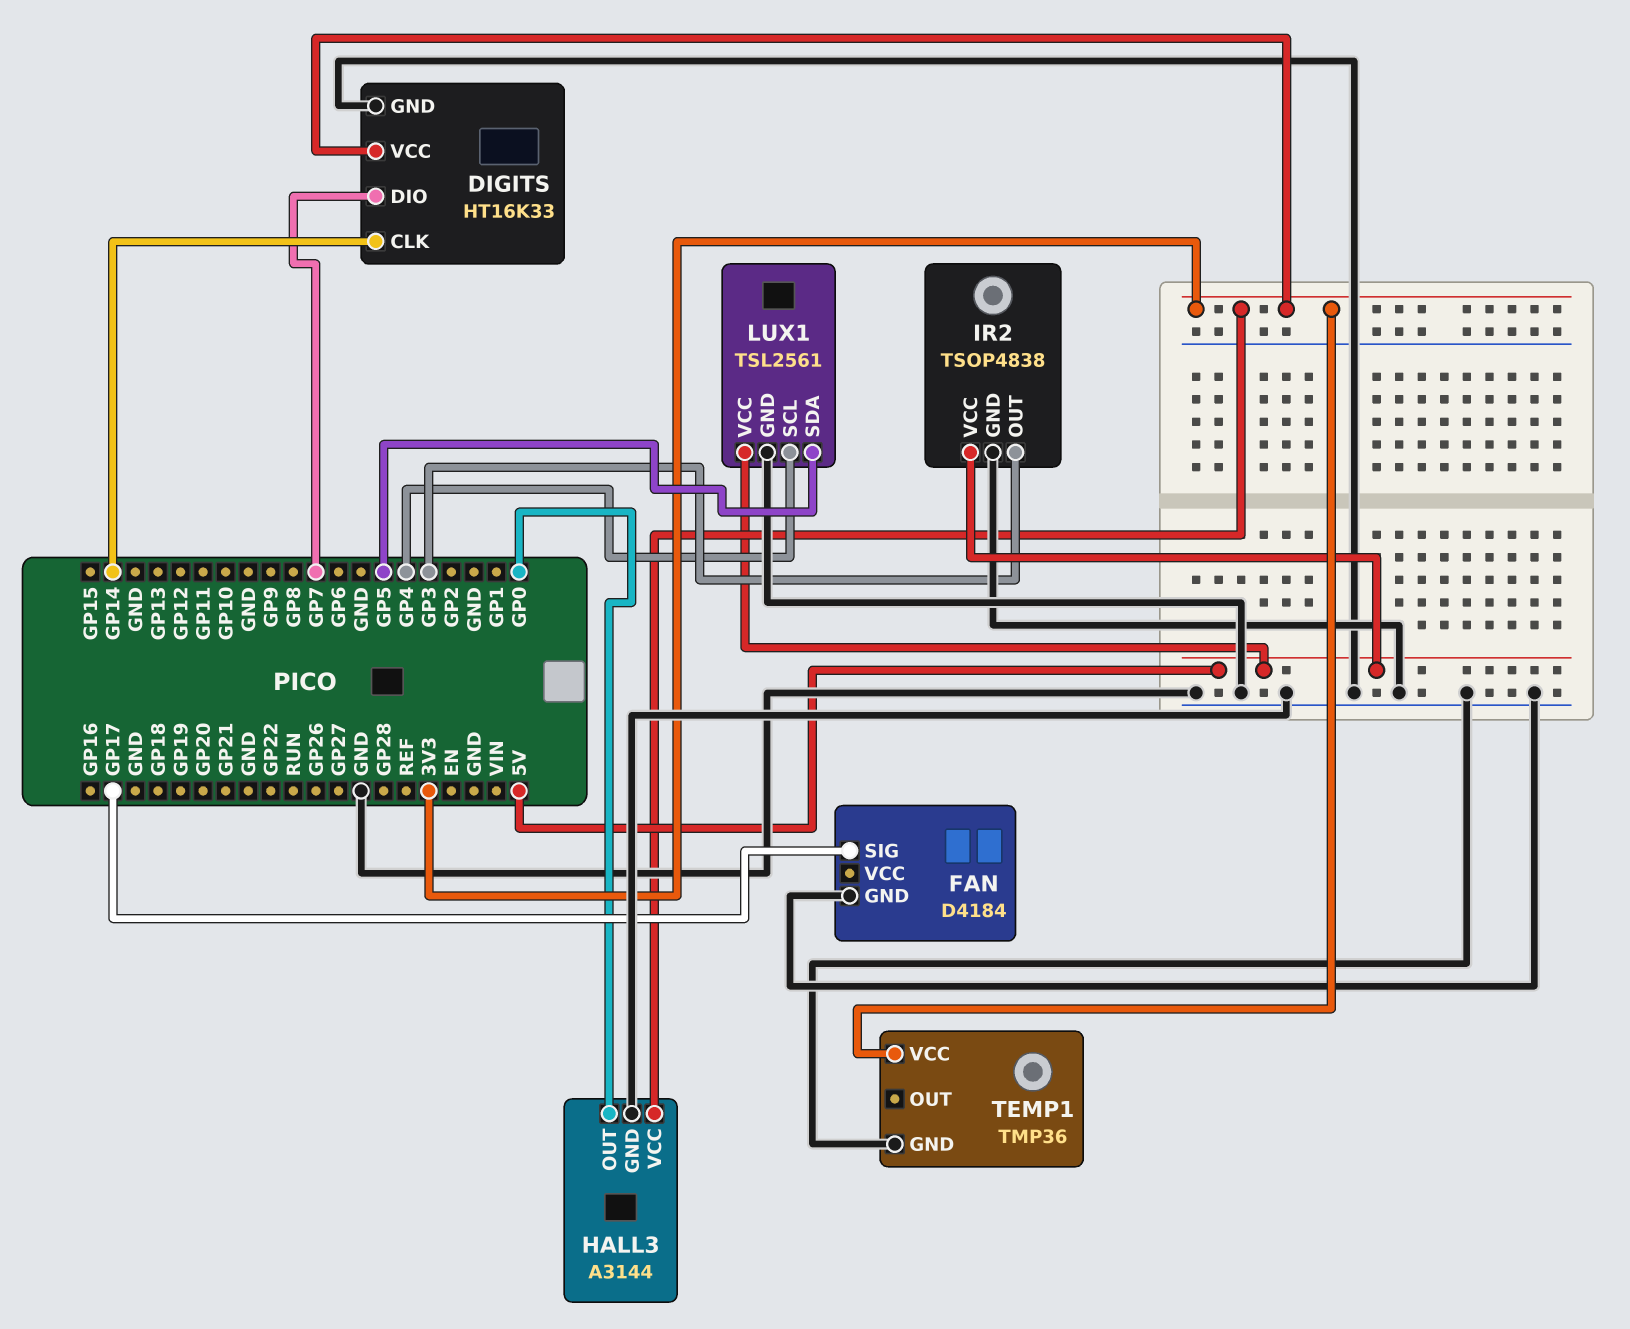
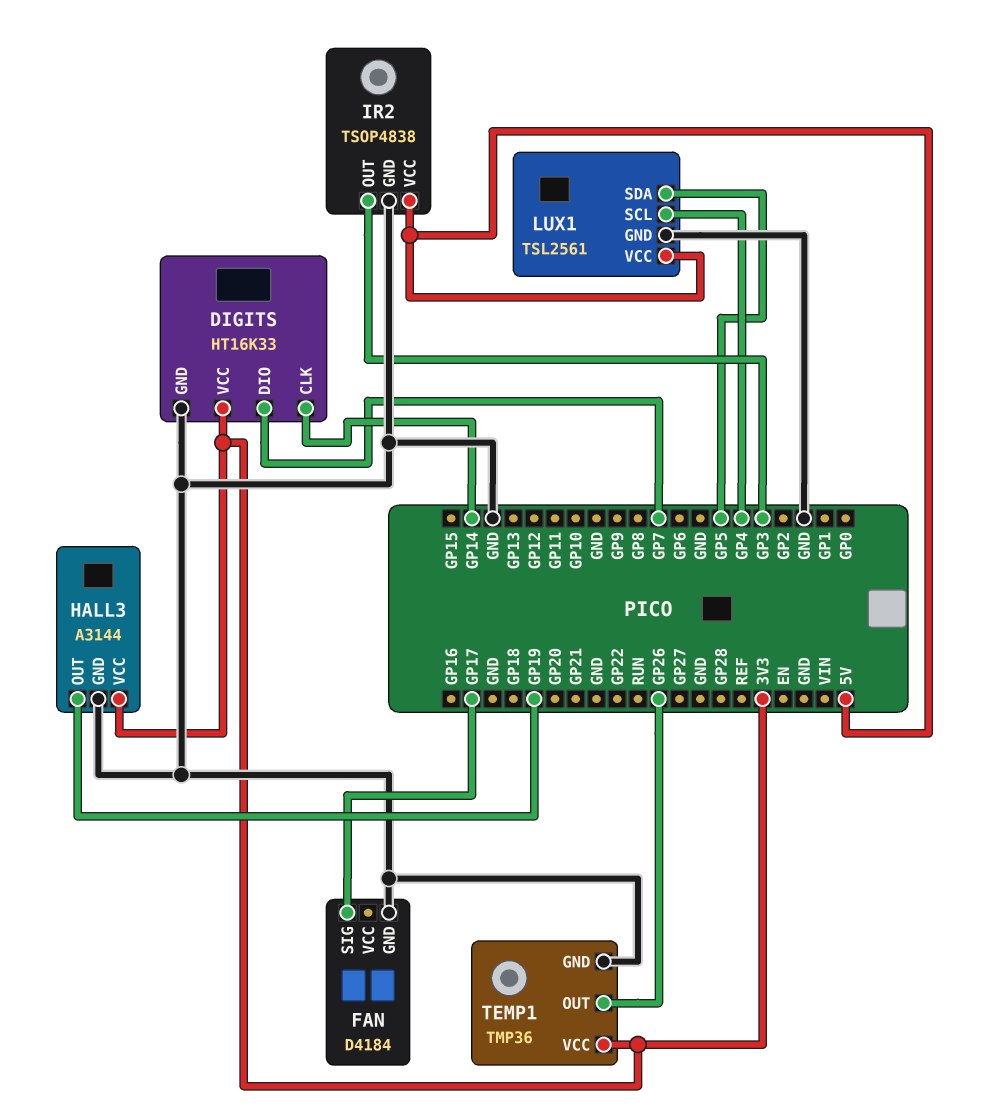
HALL3 pin OUT: GP0 -> GP19
TEMP1 pin OUT: none -> GP26

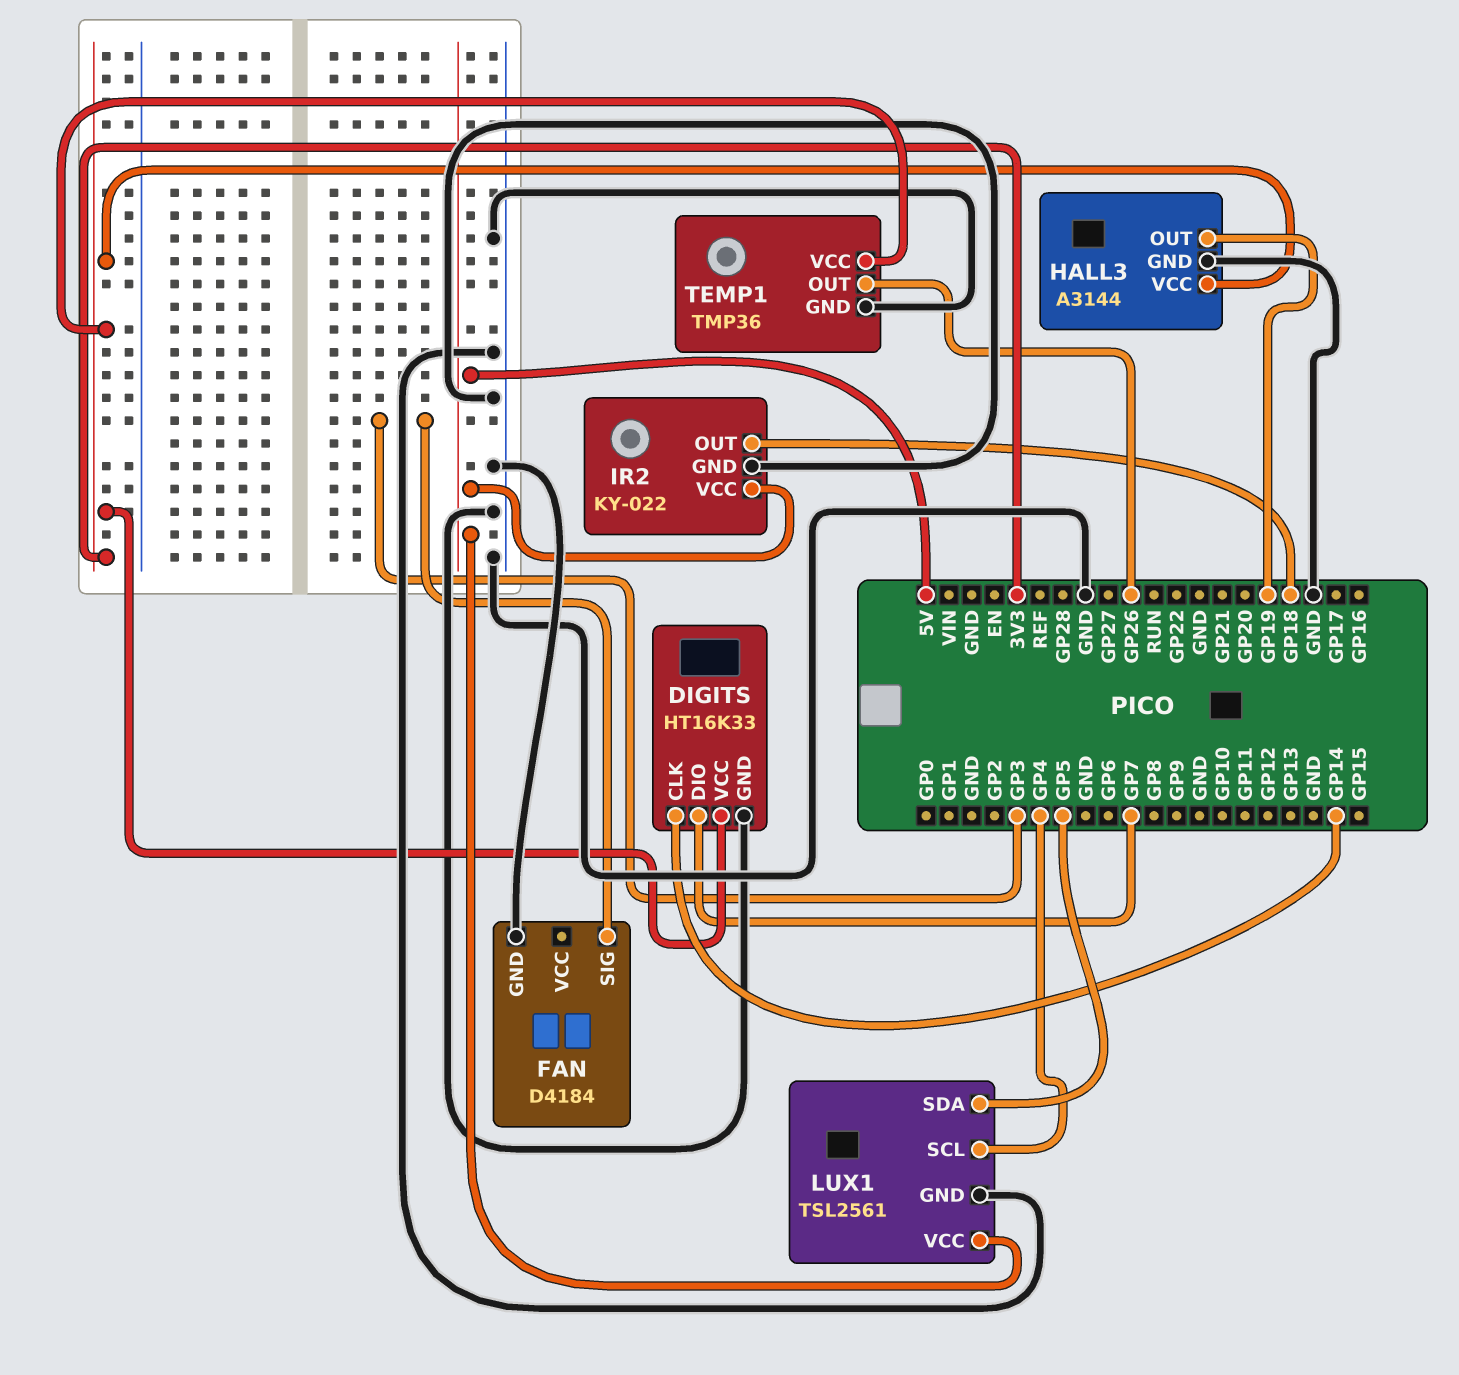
FAN pin SIG: GP17 -> GP3
IR2: TSOP4838 -> KY-022
IR2 pin OUT: GP3 -> GP18

